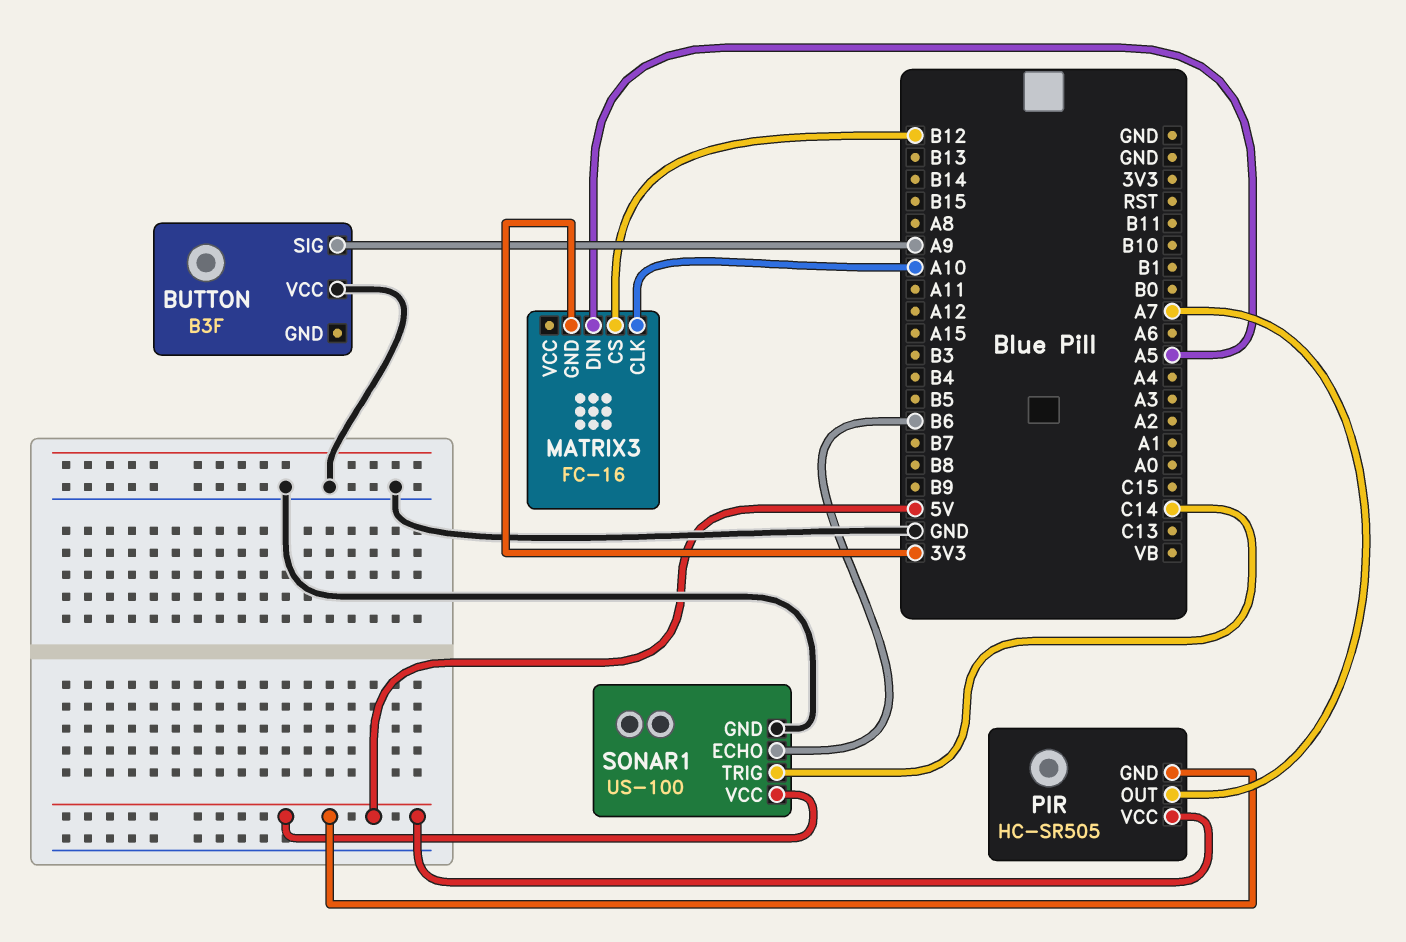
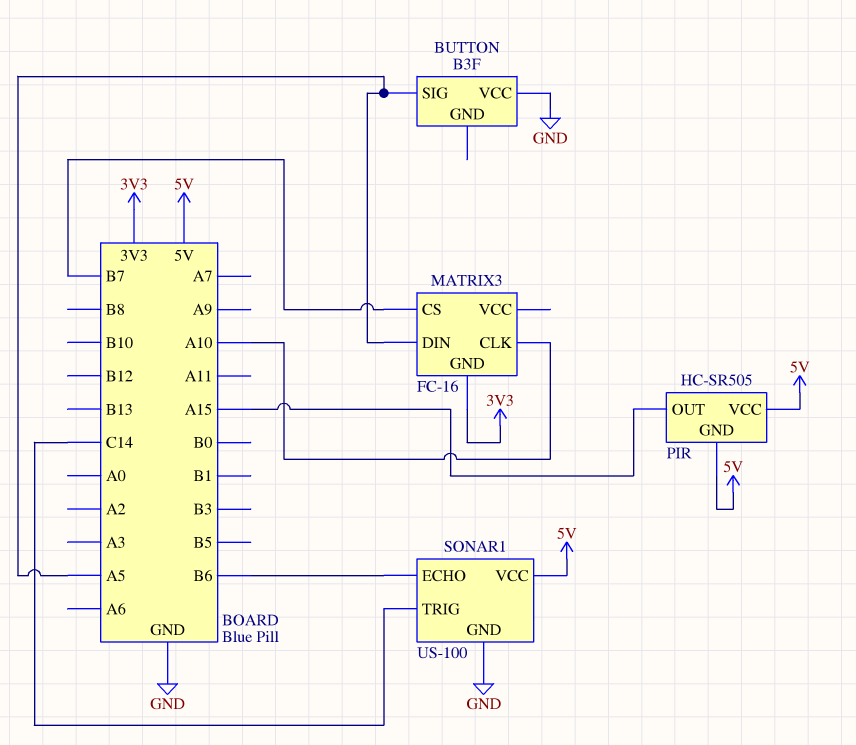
BUTTON pin SIG: A9 -> A5
MATRIX3 pin CS: B12 -> B7
PIR pin OUT: A7 -> A15

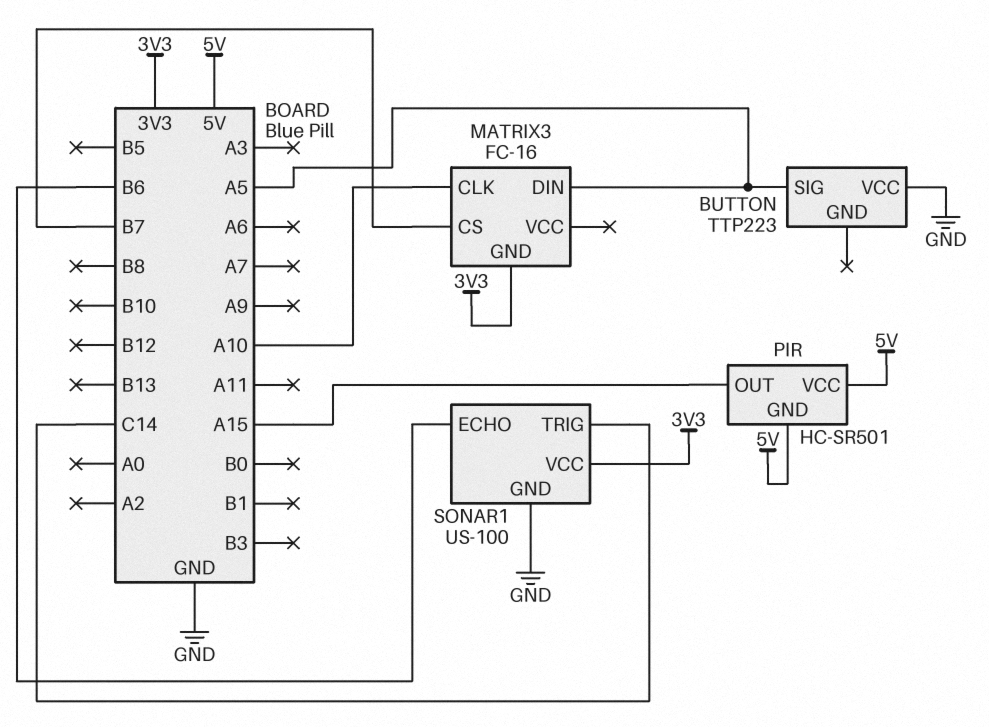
BUTTON: B3F -> TTP223
PIR: HC-SR505 -> HC-SR501
SONAR1 pin VCC: 5V -> 3V3

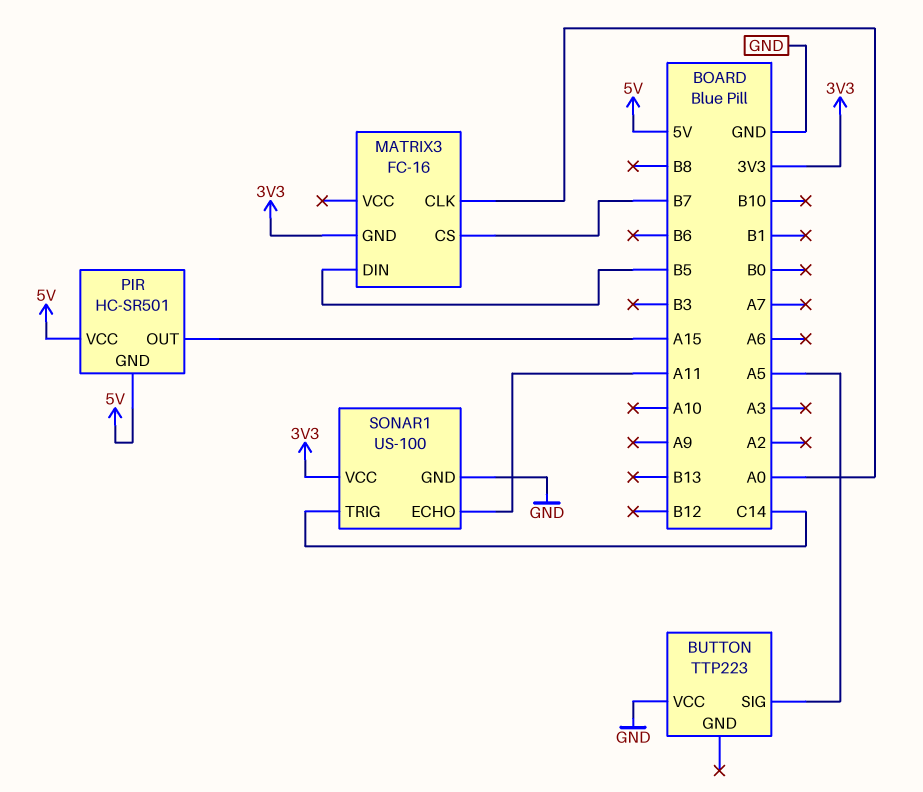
MATRIX3 pin CLK: A10 -> A0
MATRIX3 pin DIN: A5 -> B5
SONAR1 pin ECHO: B6 -> A11

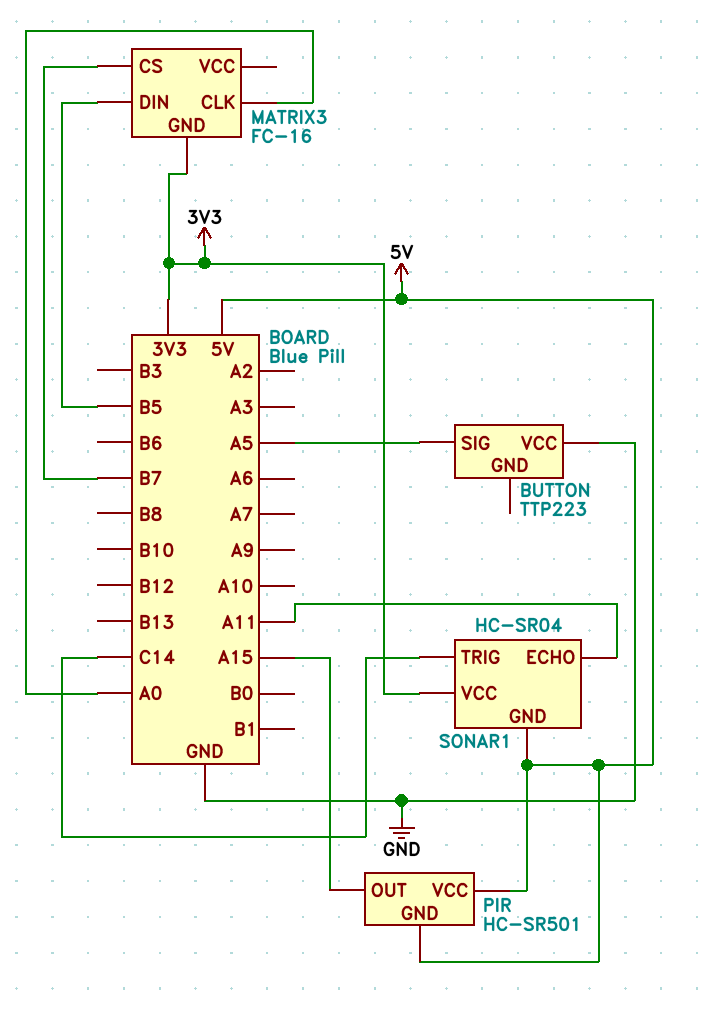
SONAR1: US-100 -> HC-SR04
SONAR1 pin GND: GND -> 5V

